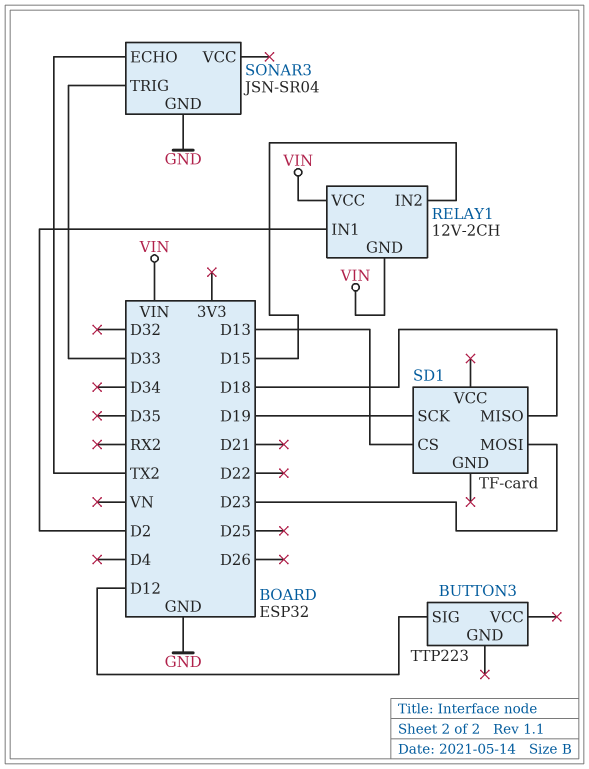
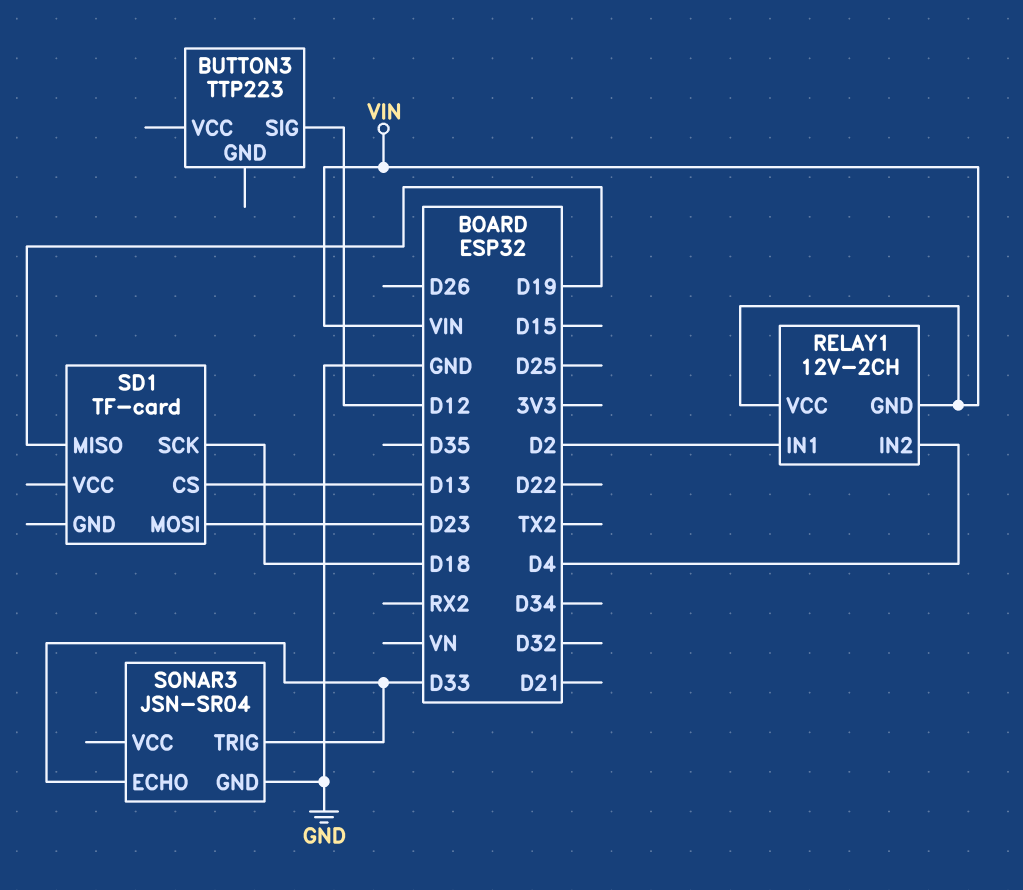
RELAY1 pin IN2: D15 -> D4
SD1 pin MISO: D18 -> D19
SD1 pin SCK: D19 -> D18
SONAR3 pin ECHO: TX2 -> D33

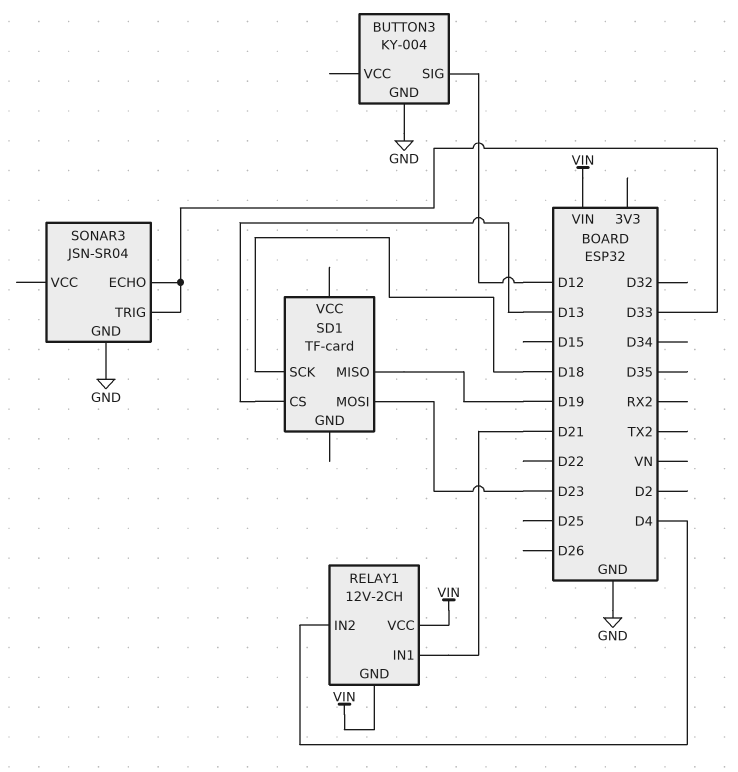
BUTTON3: TTP223 -> KY-004
BUTTON3 pin GND: none -> GND
RELAY1 pin IN1: D2 -> D21

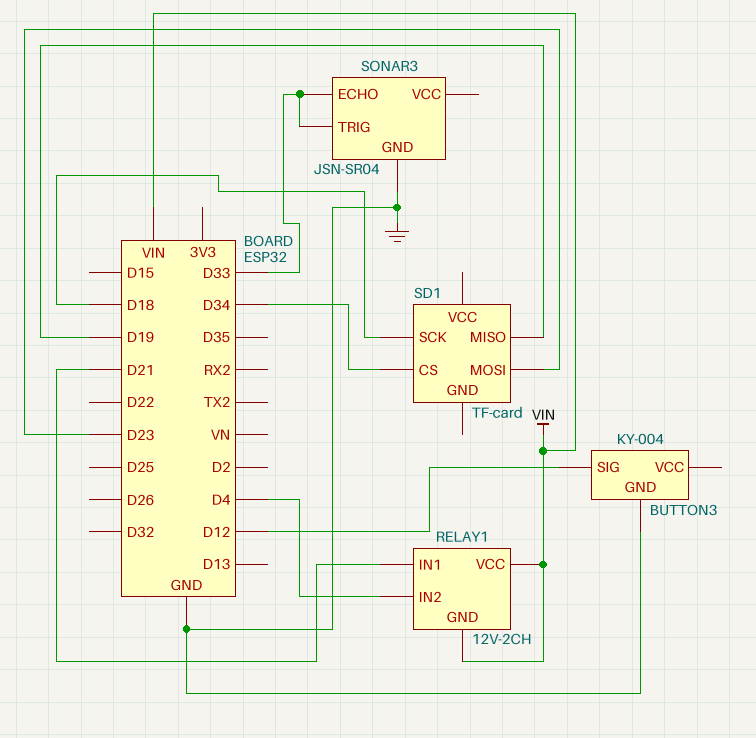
SD1 pin CS: D13 -> D34

